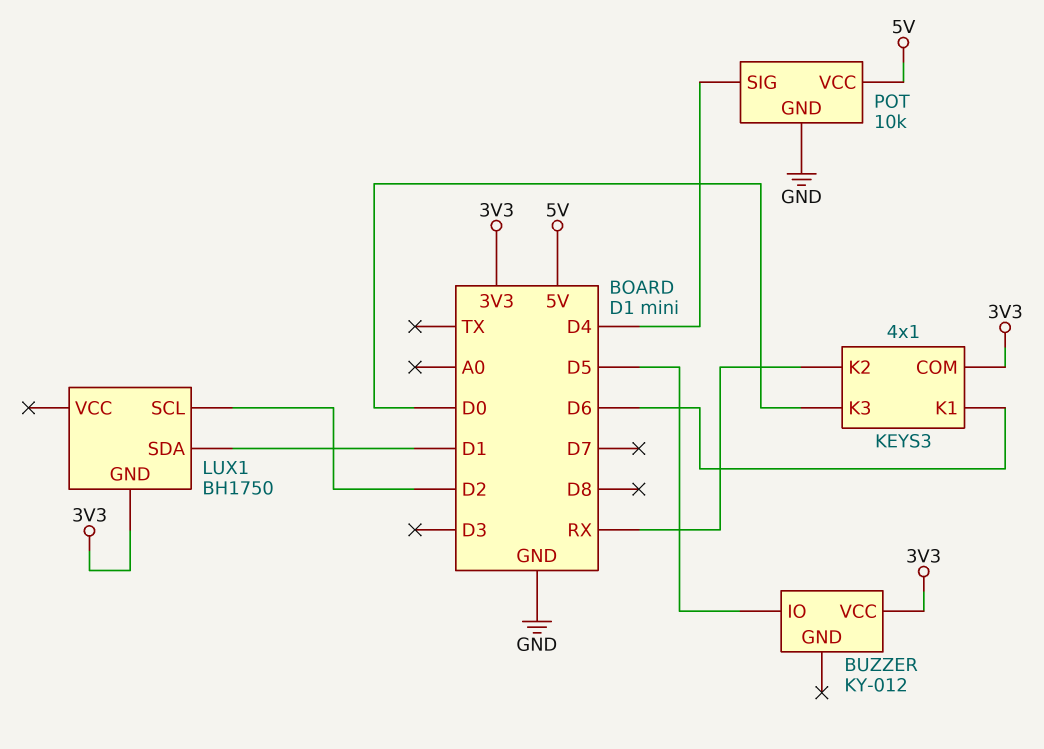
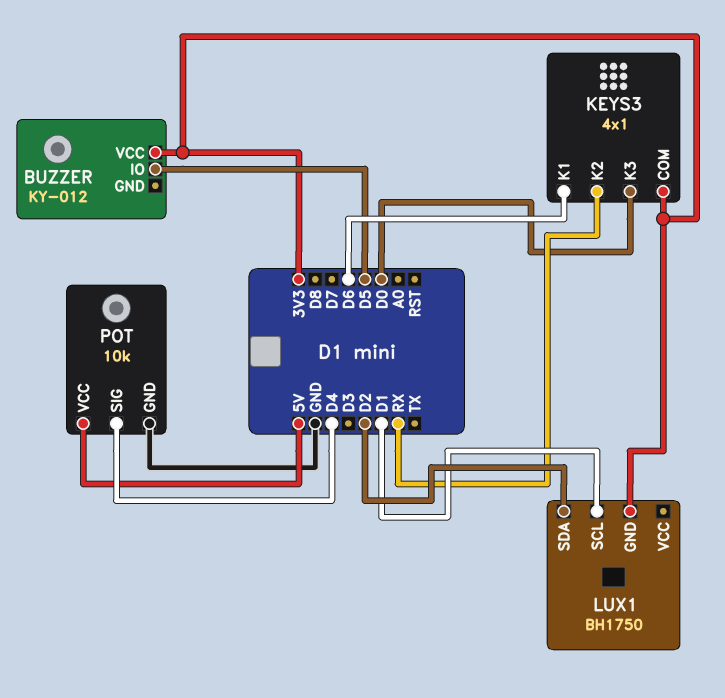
LUX1 pin SCL: D2 -> D1
LUX1 pin SDA: D1 -> D2

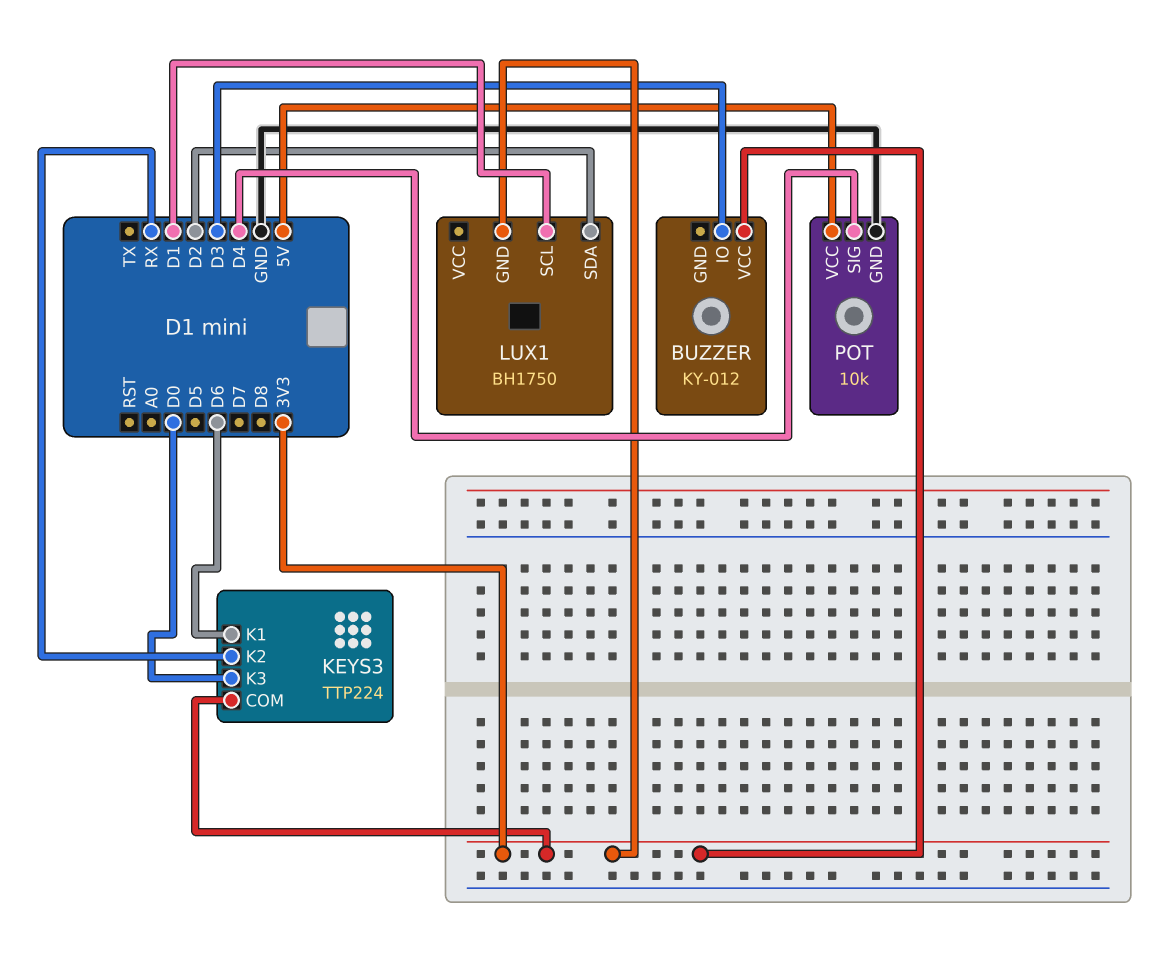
BUZZER pin IO: D5 -> D3
KEYS3: 4x1 -> TTP224

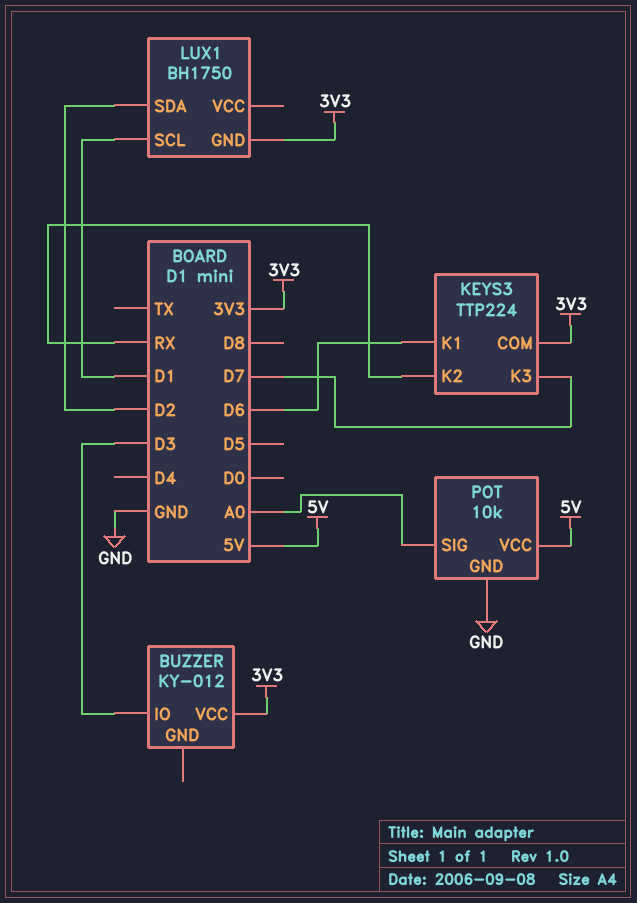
KEYS3 pin K3: D0 -> D7
POT pin SIG: D4 -> A0

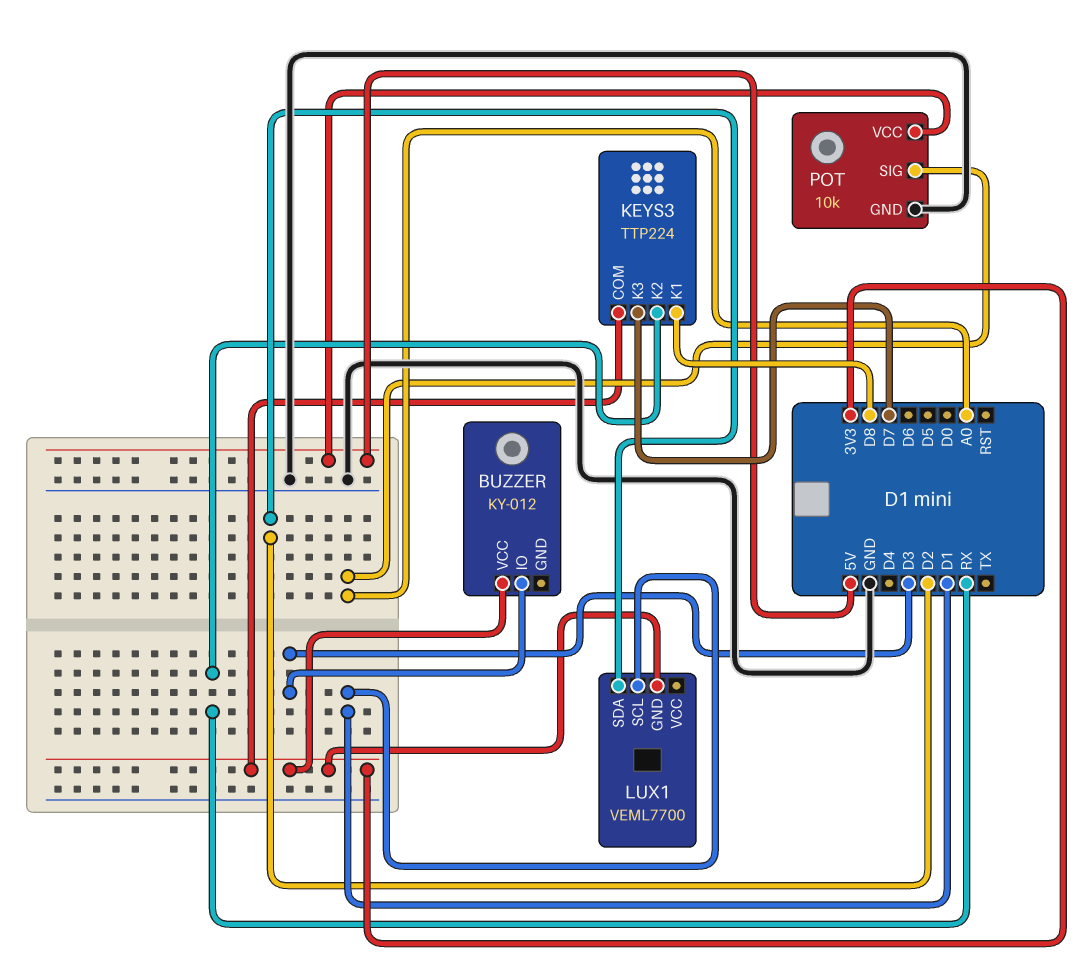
KEYS3 pin K1: D6 -> D8
LUX1: BH1750 -> VEML7700

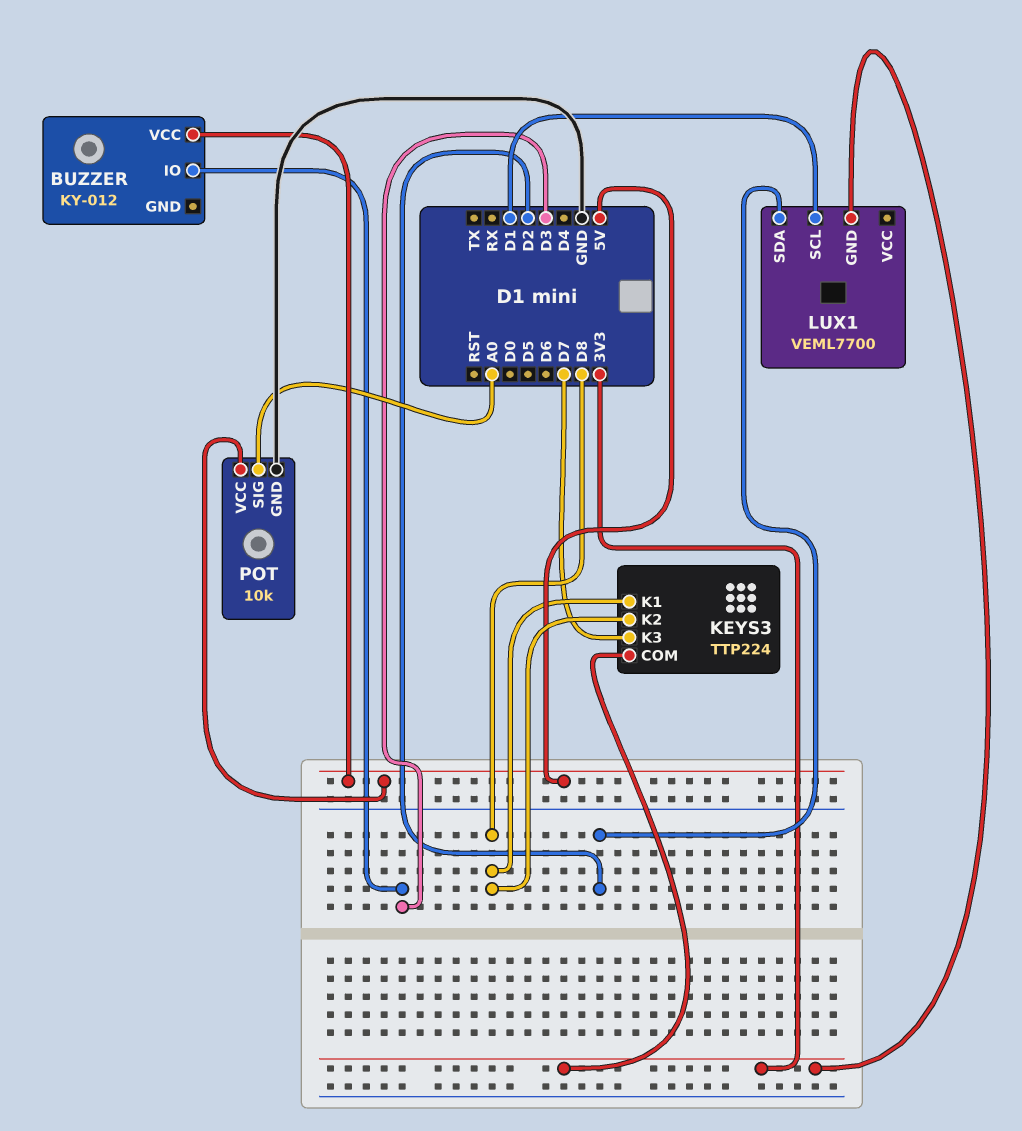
BUZZER pin VCC: 3V3 -> 5V
KEYS3 pin K2: RX -> D8

